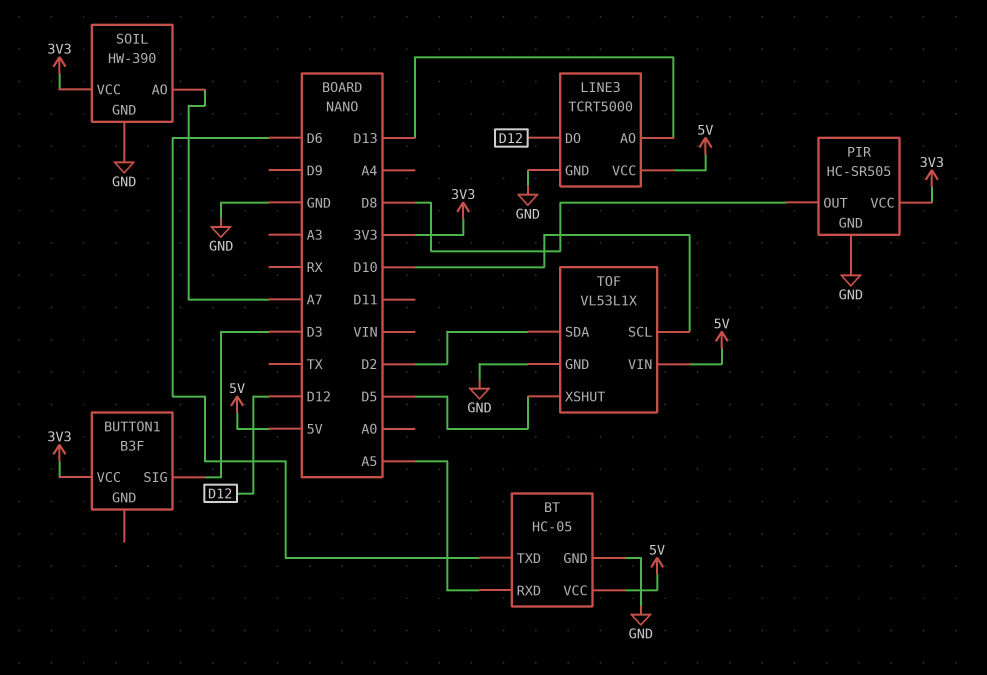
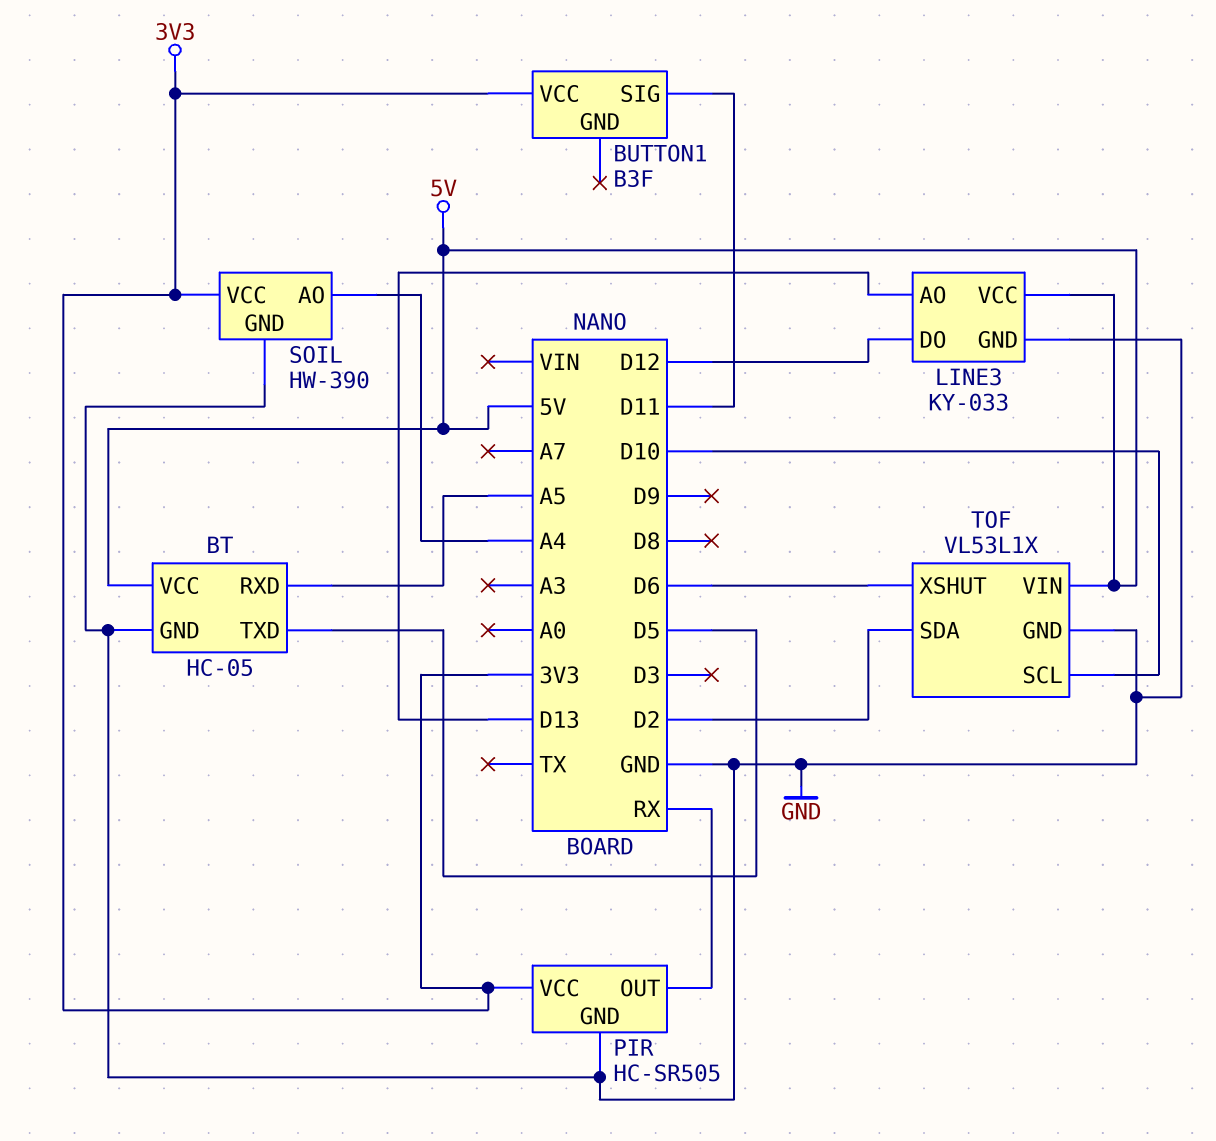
BT pin TXD: D6 -> D5
BUTTON1 pin SIG: D3 -> D11
LINE3: TCRT5000 -> KY-033
PIR pin OUT: D8 -> RX
SOIL pin AO: A7 -> A4
TOF pin XSHUT: D5 -> D6

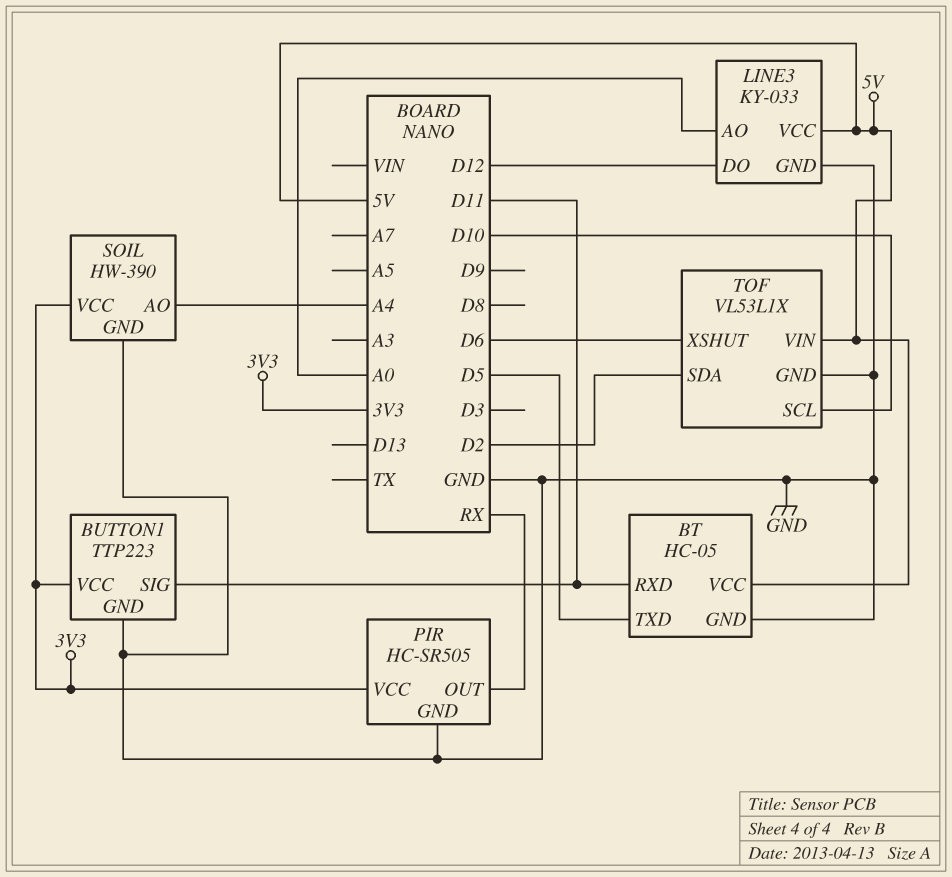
BT pin RXD: A5 -> D11
BUTTON1: B3F -> TTP223
BUTTON1 pin GND: none -> GND
LINE3 pin AO: D13 -> A0

